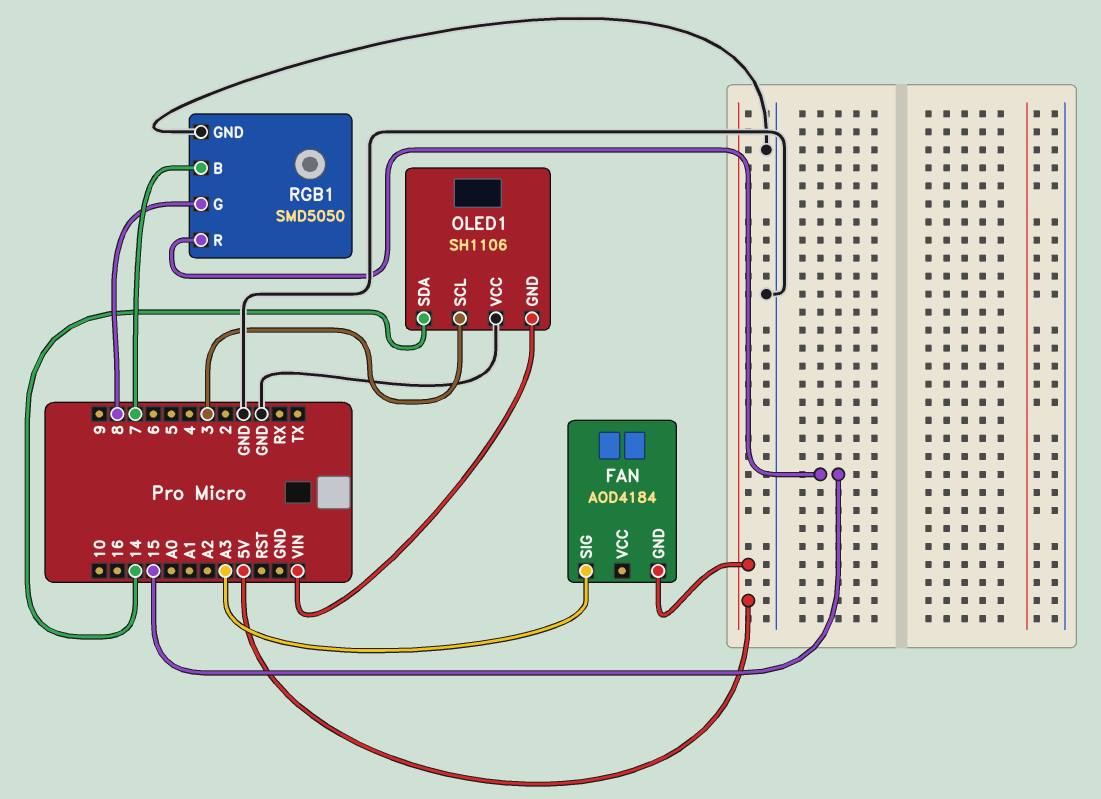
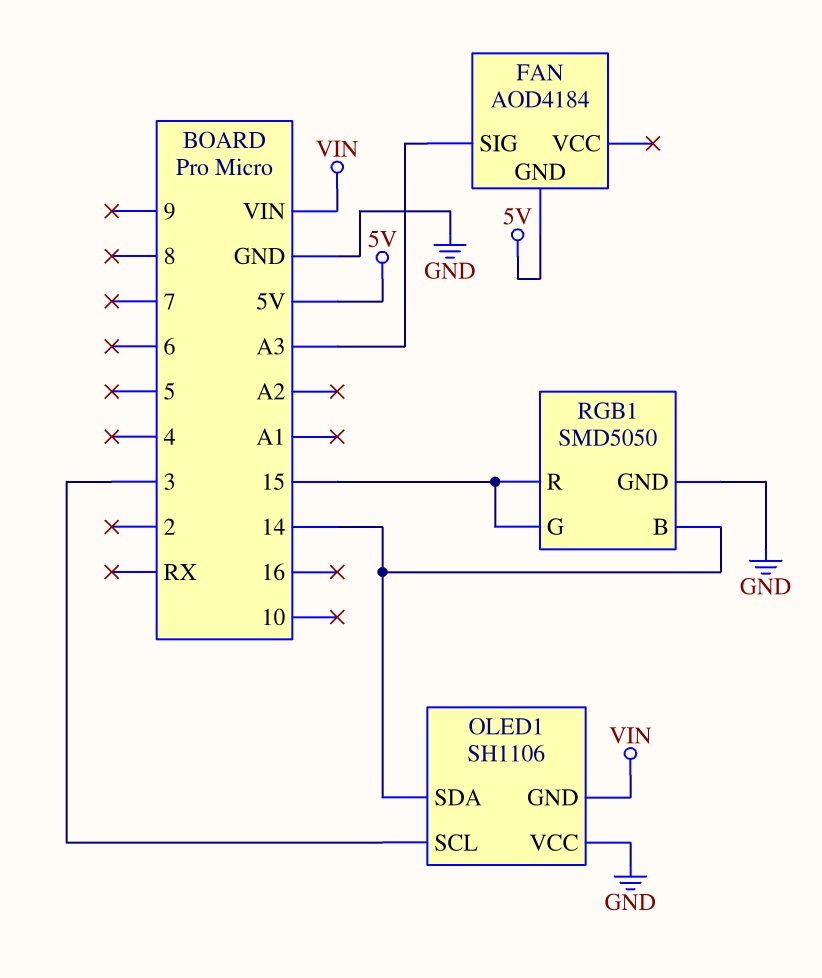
RGB1 pin B: 7 -> 14
RGB1 pin G: 8 -> 15

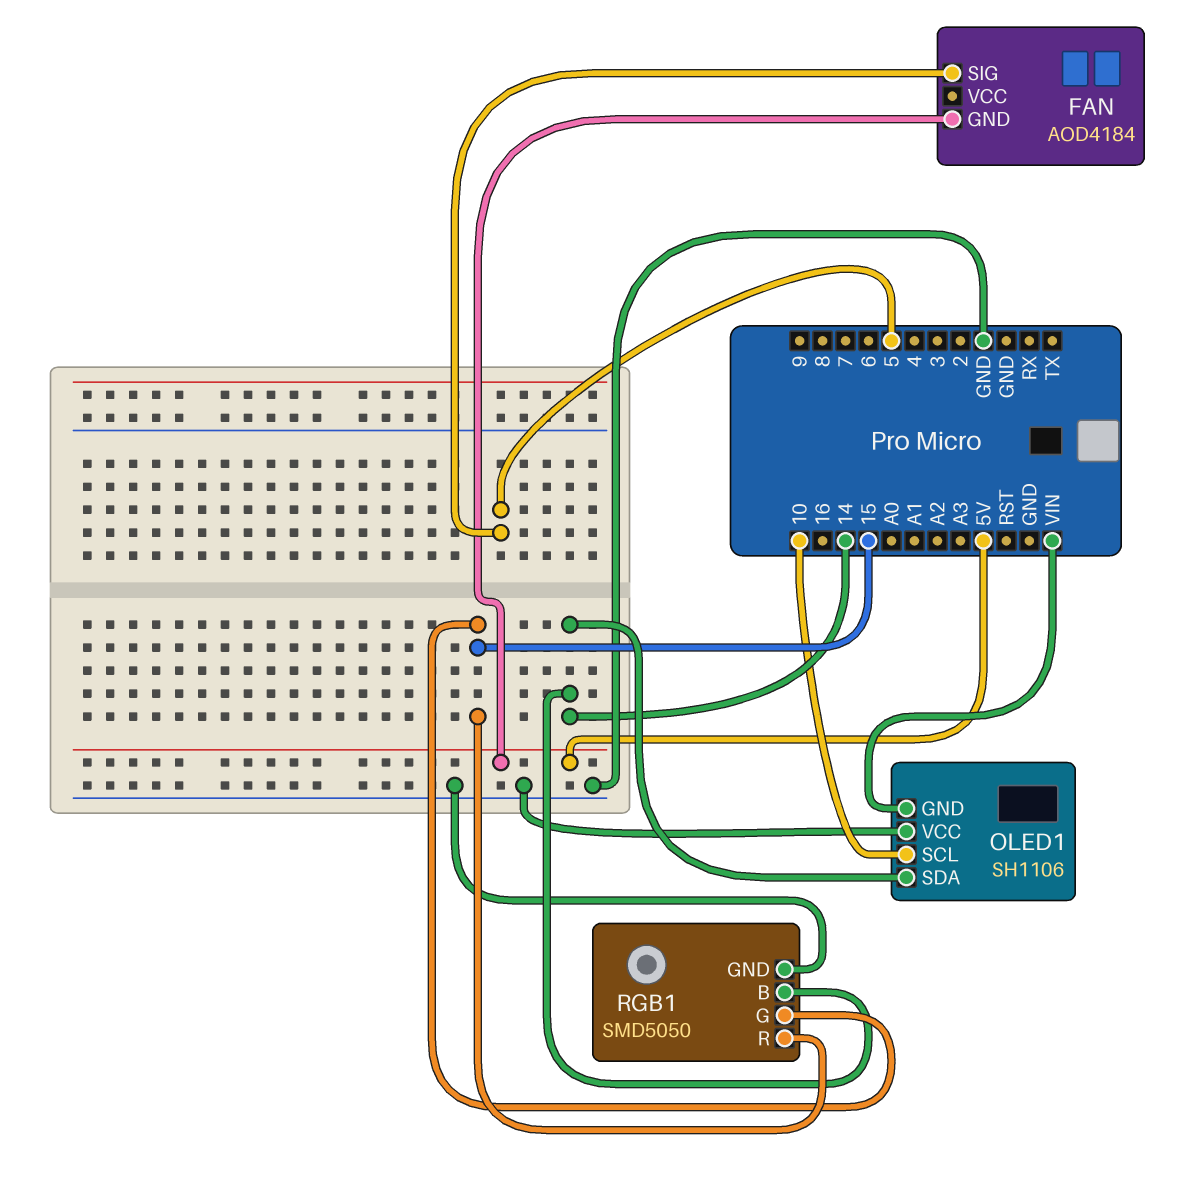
FAN pin SIG: A3 -> 5
OLED1 pin SCL: 3 -> 10

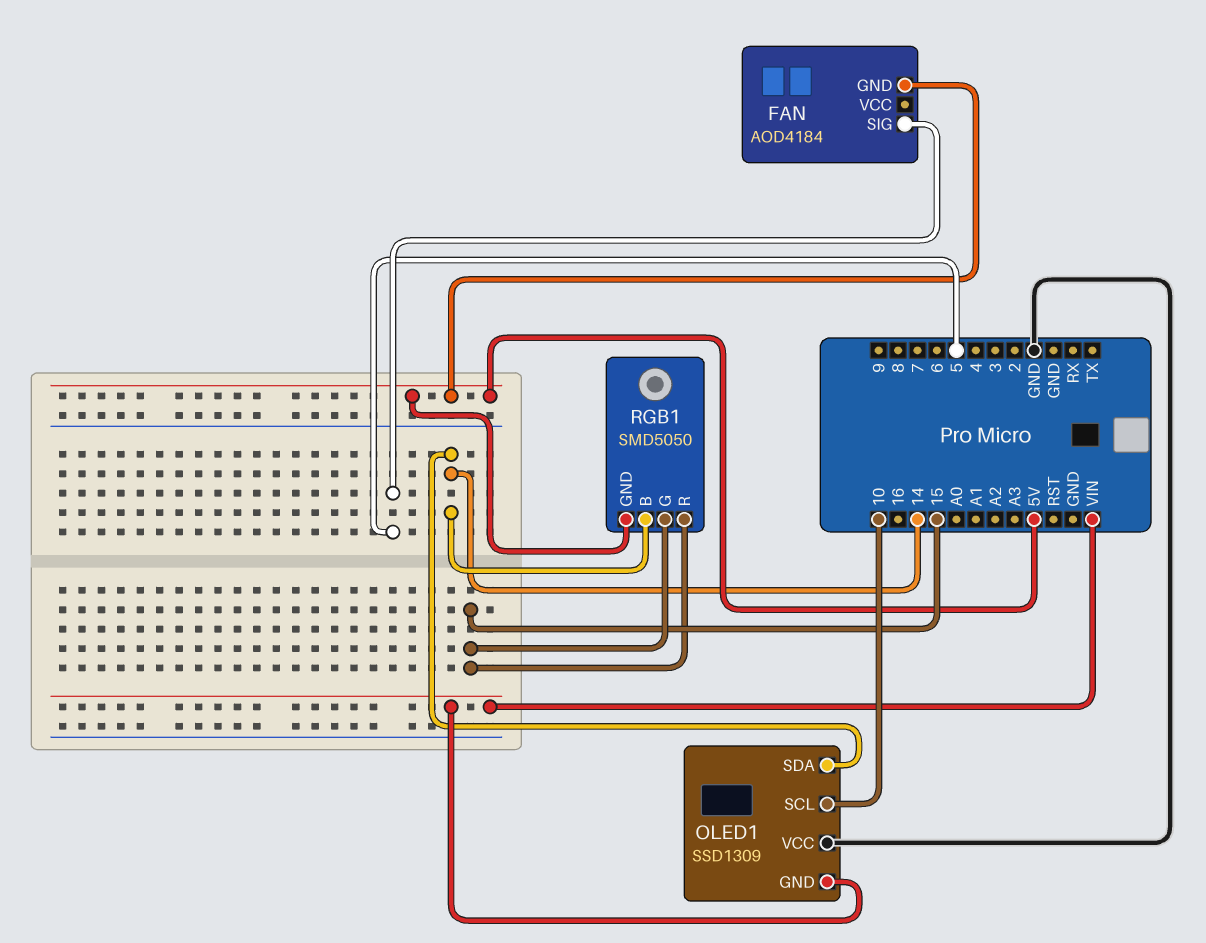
OLED1: SH1106 -> SSD1309
RGB1 pin GND: GND -> 5V

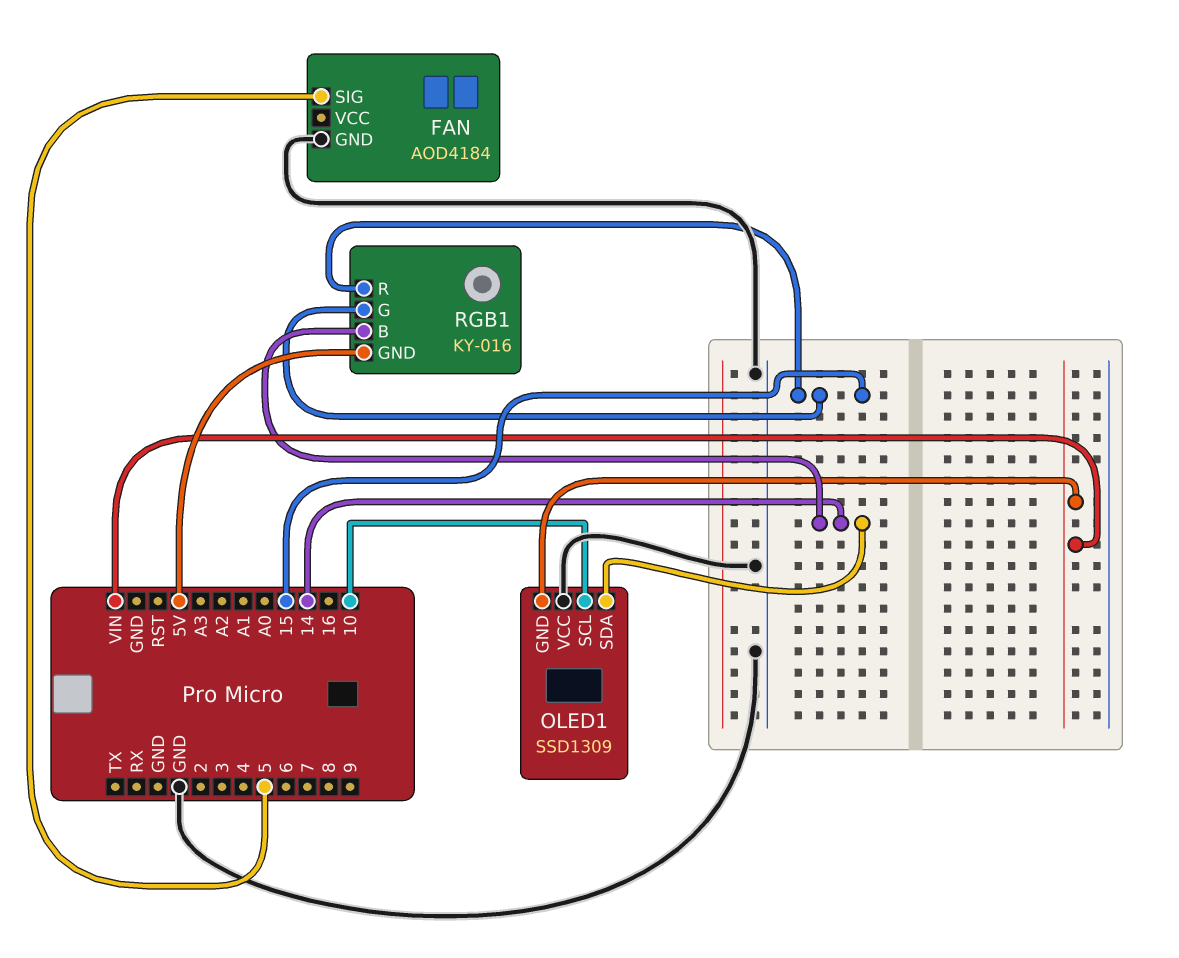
FAN pin GND: 5V -> GND
RGB1: SMD5050 -> KY-016

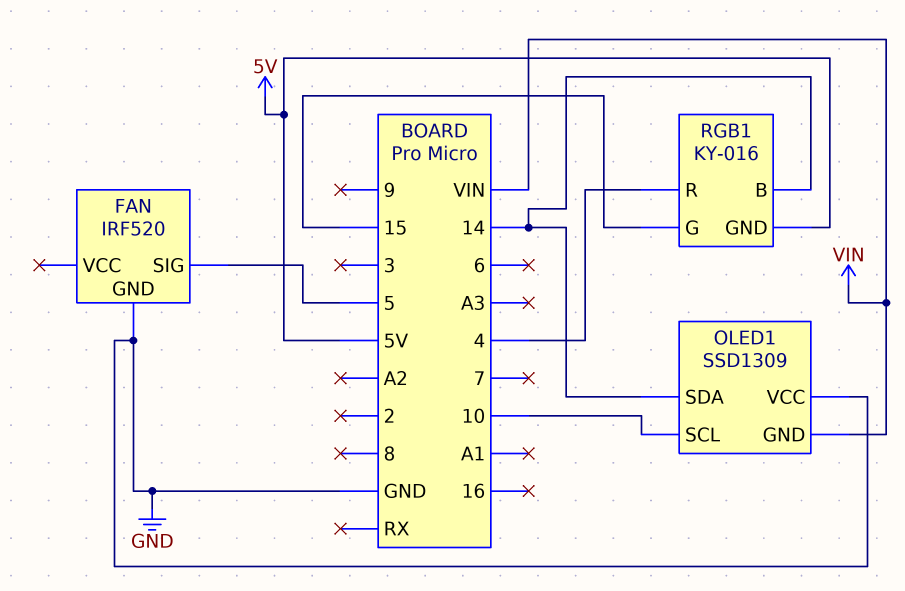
FAN: AOD4184 -> IRF520
RGB1 pin R: 15 -> 4

